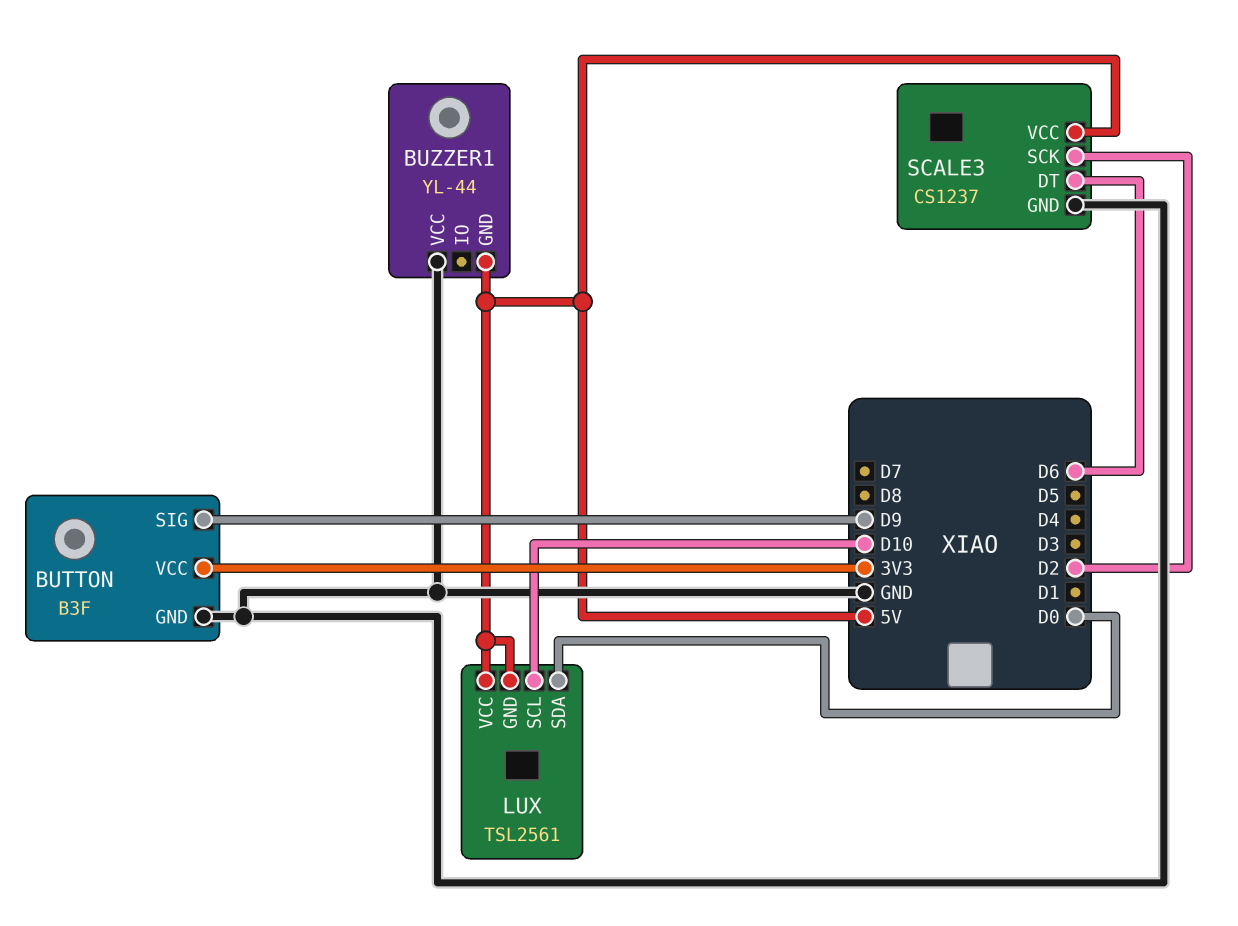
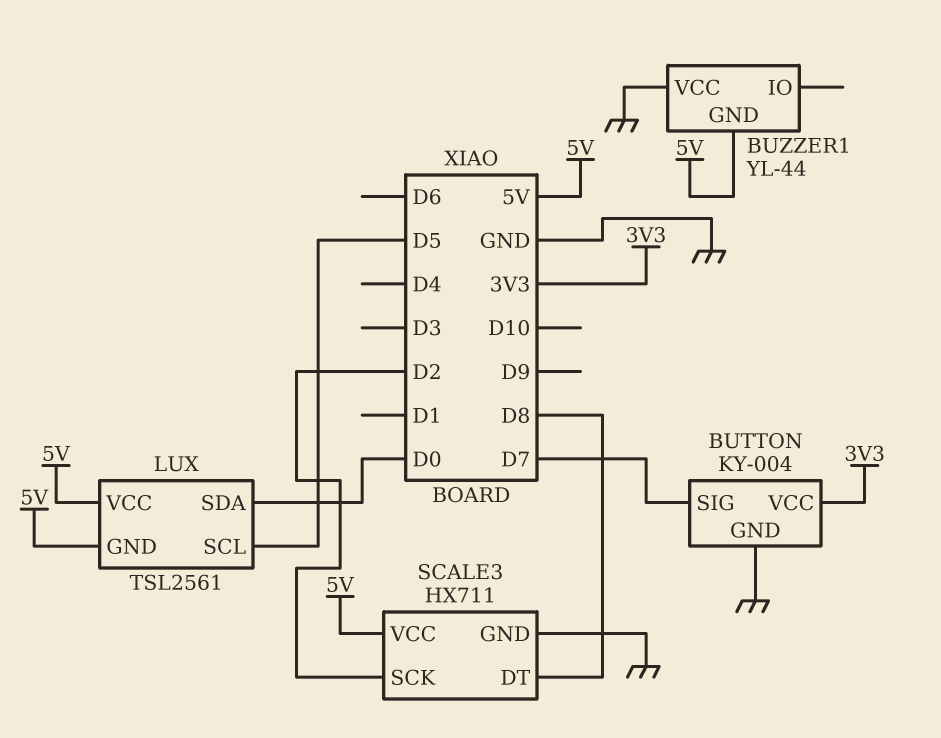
BUTTON: B3F -> KY-004
BUTTON pin SIG: D9 -> D7
LUX pin SCL: D10 -> D5
SCALE3: CS1237 -> HX711
SCALE3 pin DT: D6 -> D8

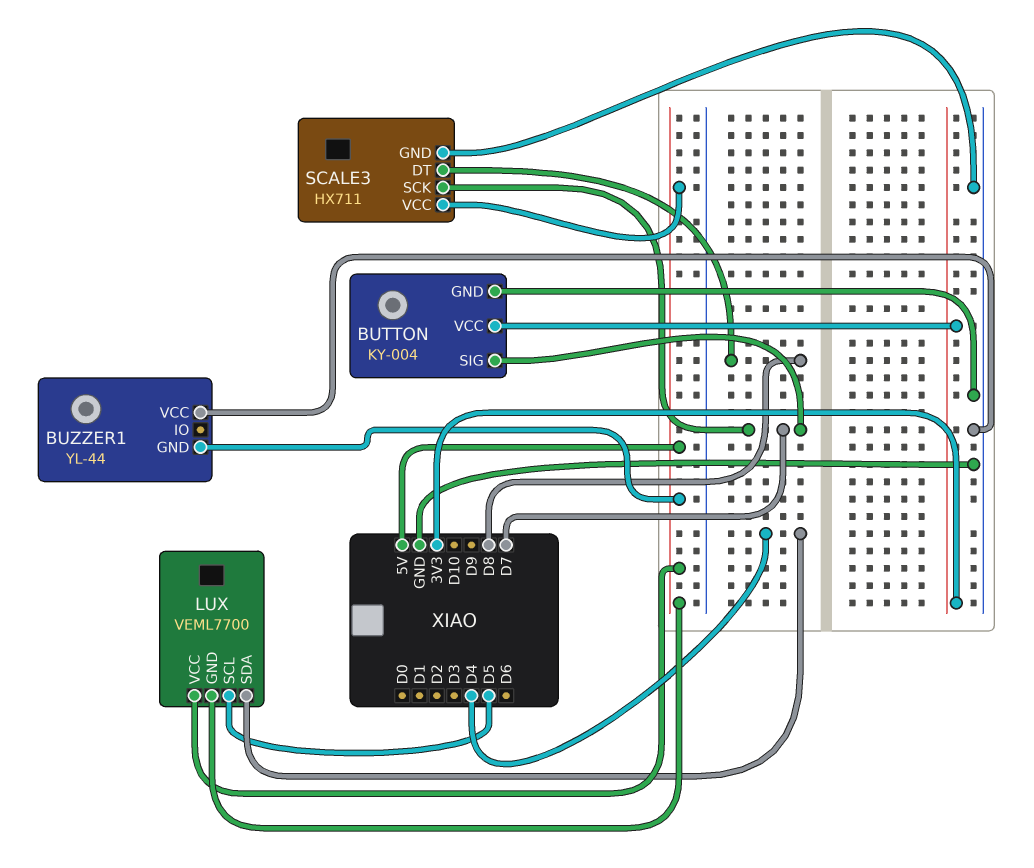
LUX: TSL2561 -> VEML7700
LUX pin SDA: D0 -> D4
SCALE3 pin SCK: D2 -> D7

